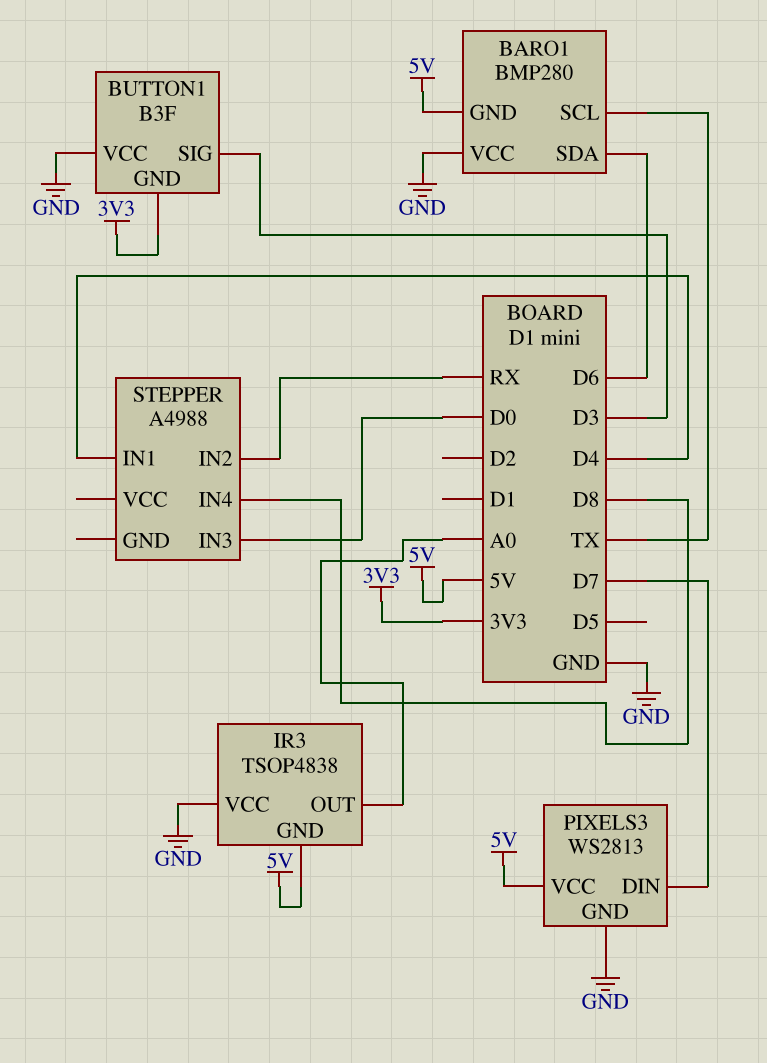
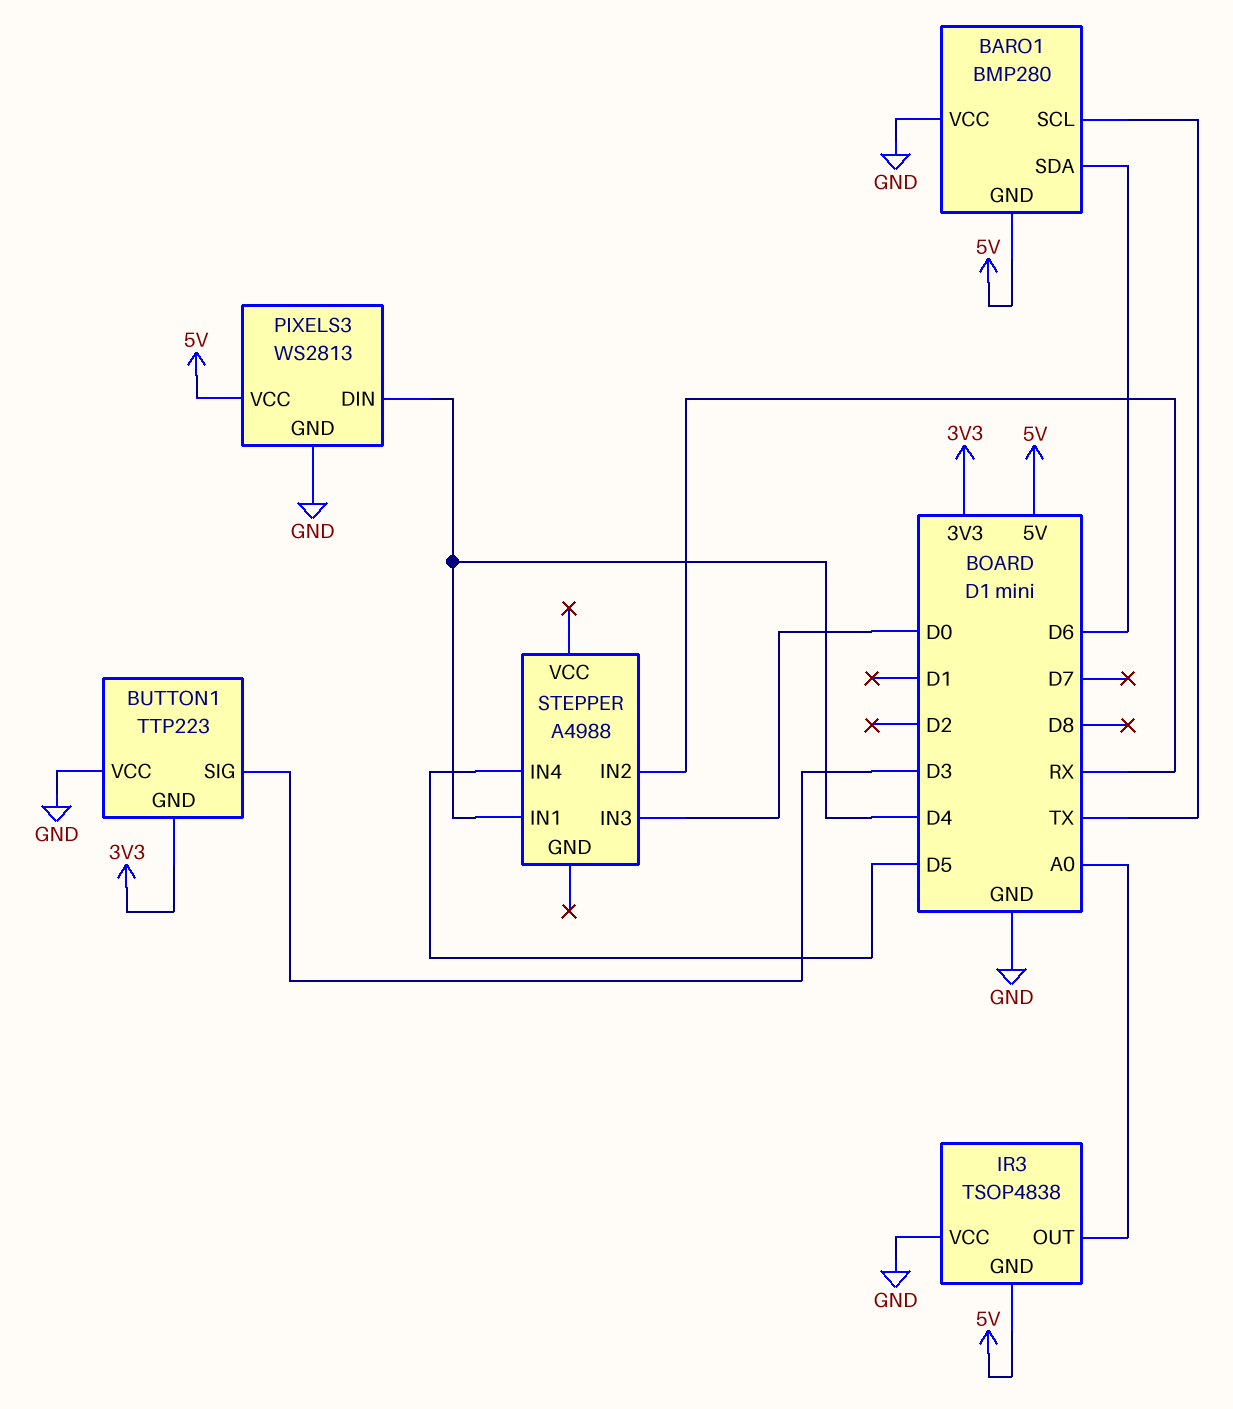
BUTTON1: B3F -> TTP223
PIXELS3 pin DIN: D7 -> D4
STEPPER pin IN4: D8 -> D5

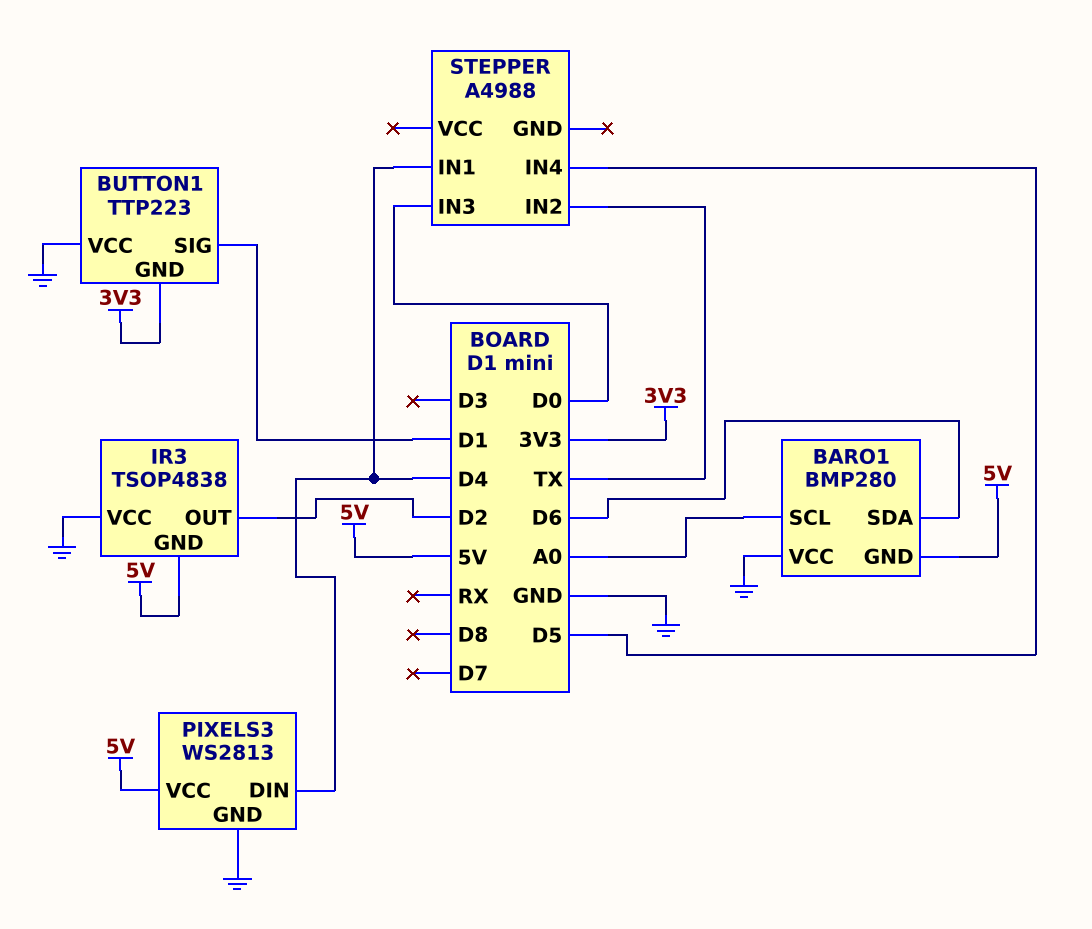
BARO1 pin SCL: TX -> A0
BUTTON1 pin SIG: D3 -> D1
IR3 pin OUT: A0 -> D2
STEPPER pin IN2: RX -> TX

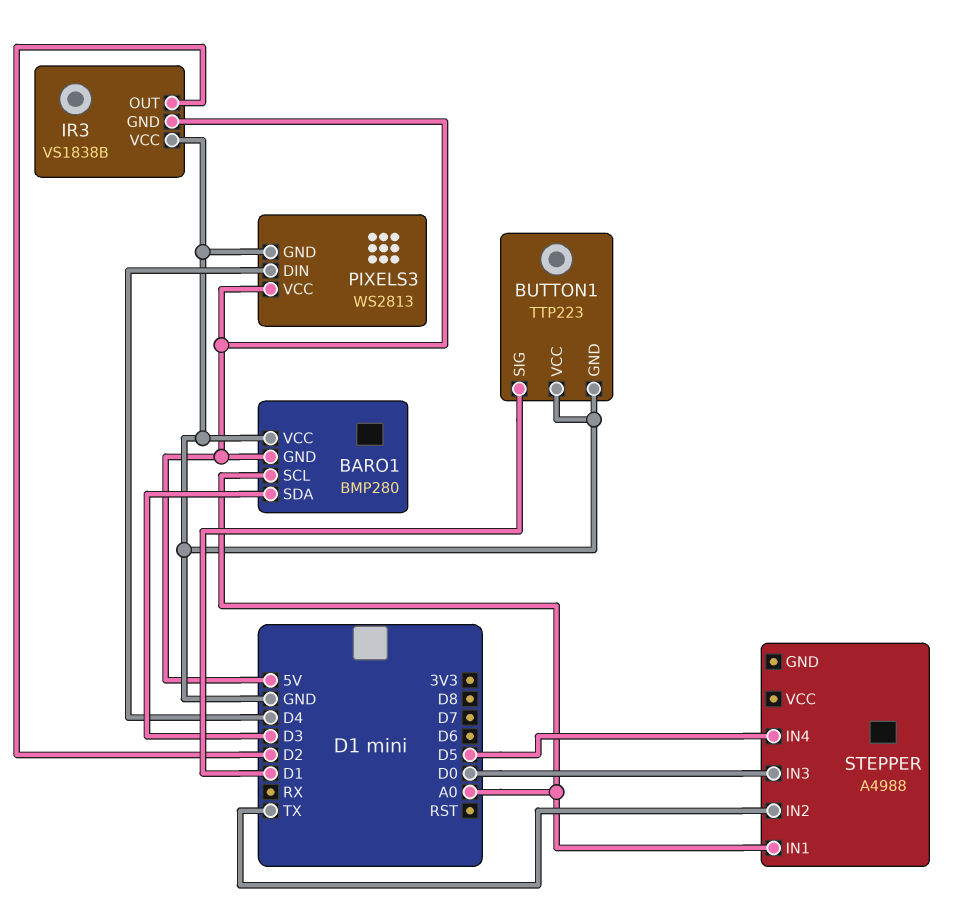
BARO1 pin SDA: D6 -> D3
BUTTON1 pin GND: 3V3 -> GND
IR3: TSOP4838 -> VS1838B
STEPPER pin IN1: D4 -> A0

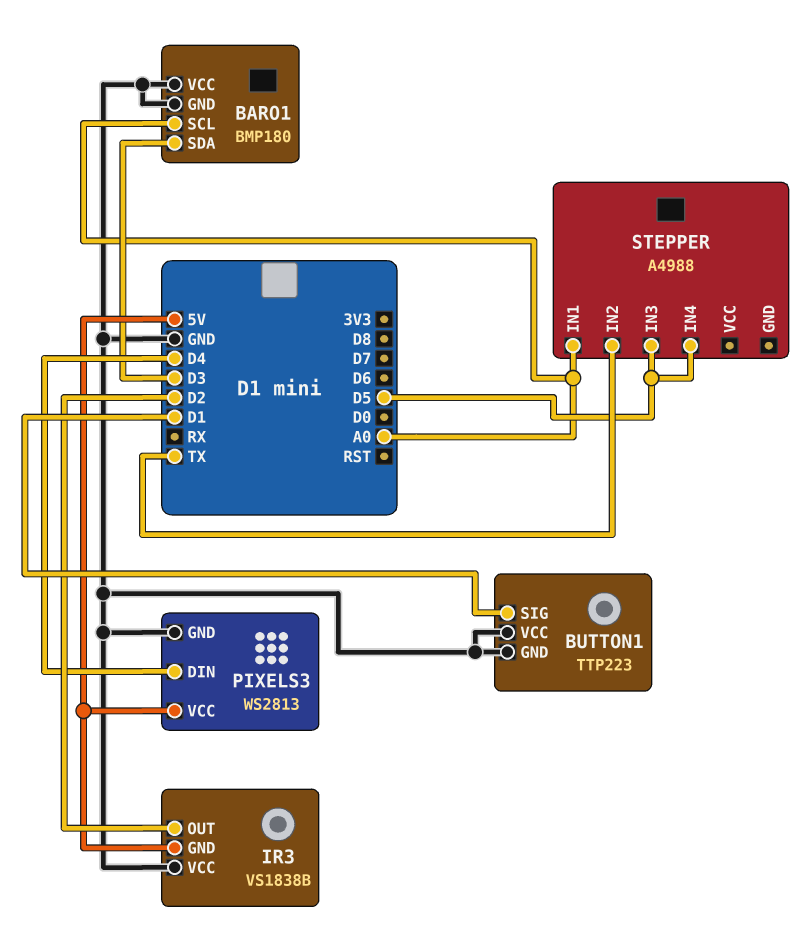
BARO1: BMP280 -> BMP180
BARO1 pin GND: 5V -> GND
STEPPER pin IN3: D0 -> D5

